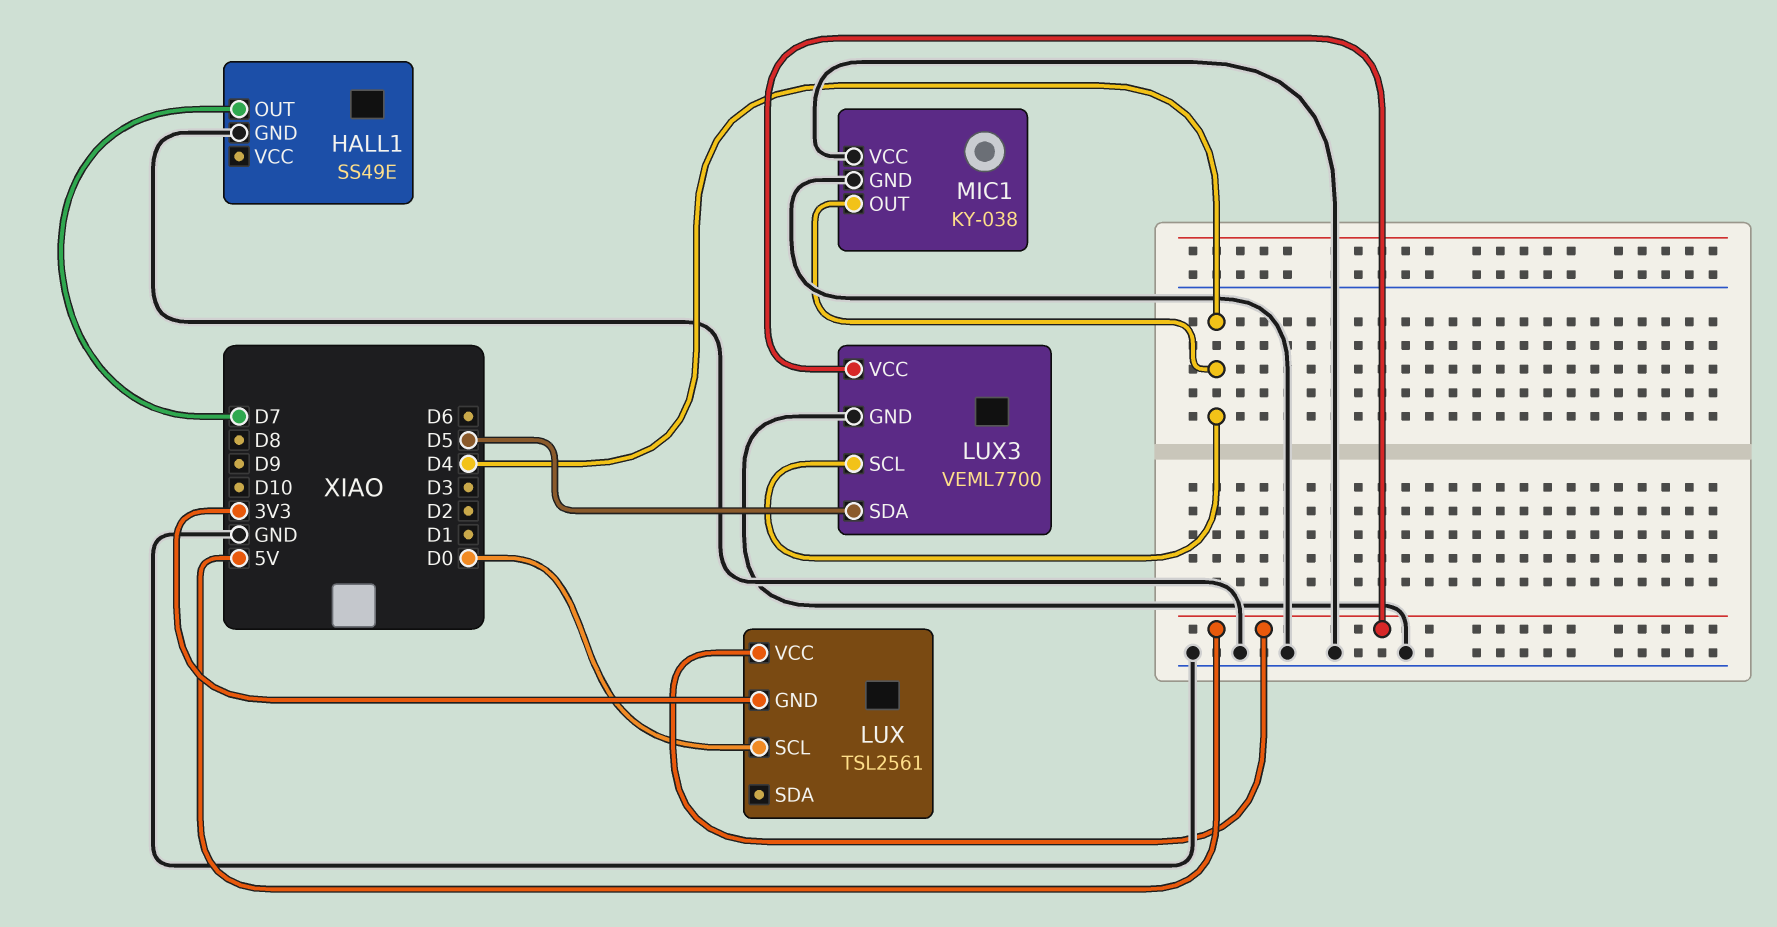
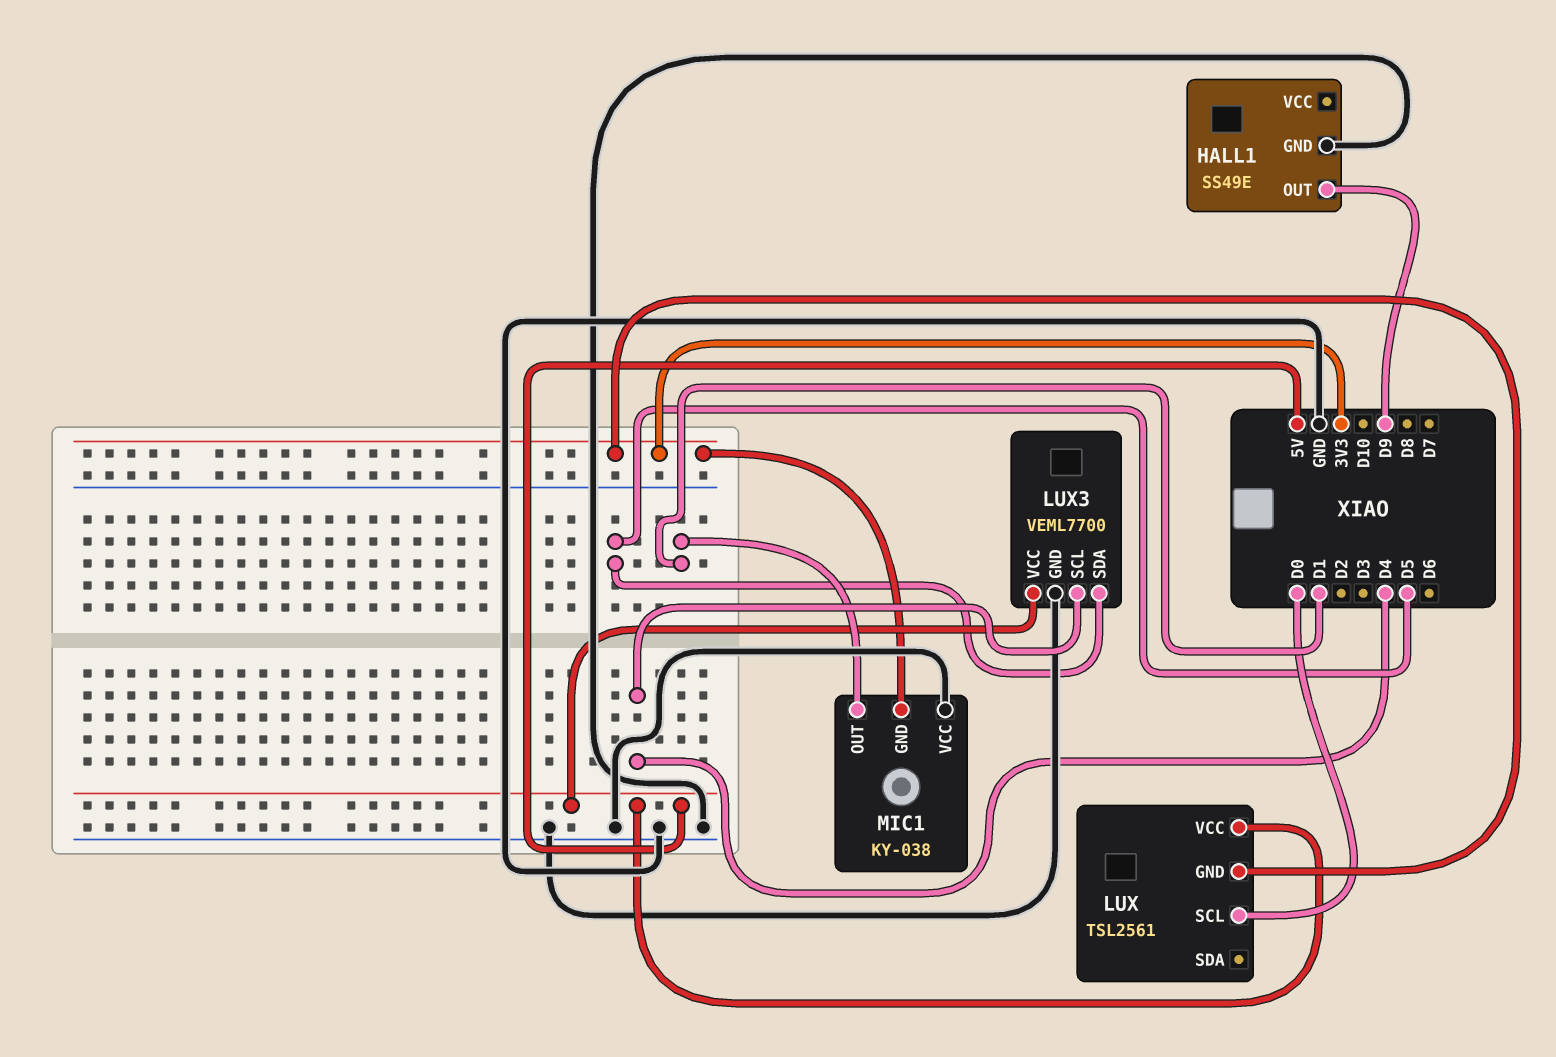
HALL1 pin OUT: D7 -> D9
MIC1 pin GND: GND -> 3V3
MIC1 pin OUT: D4 -> D1

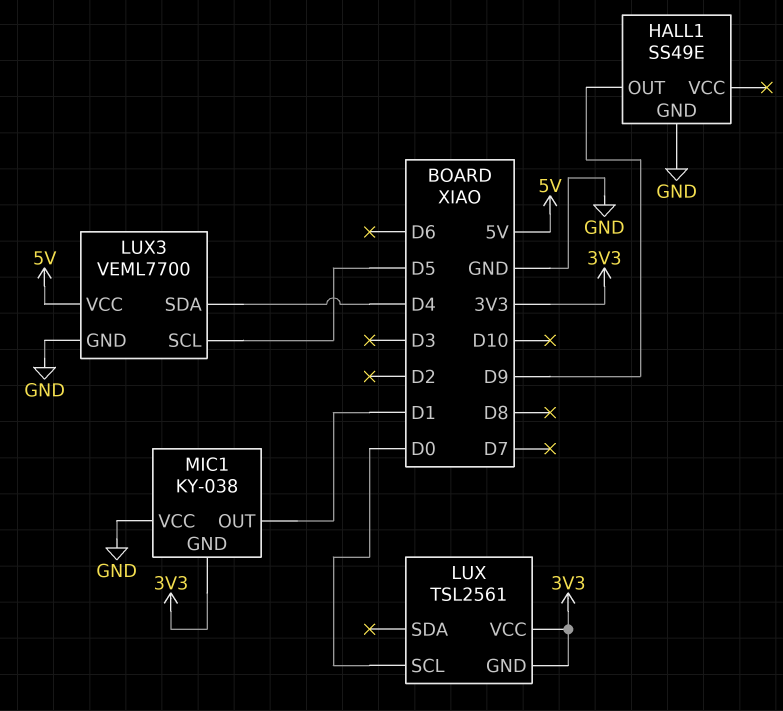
LUX pin VCC: 5V -> 3V3
LUX3 pin SCL: D4 -> D5
LUX3 pin SDA: D5 -> D4

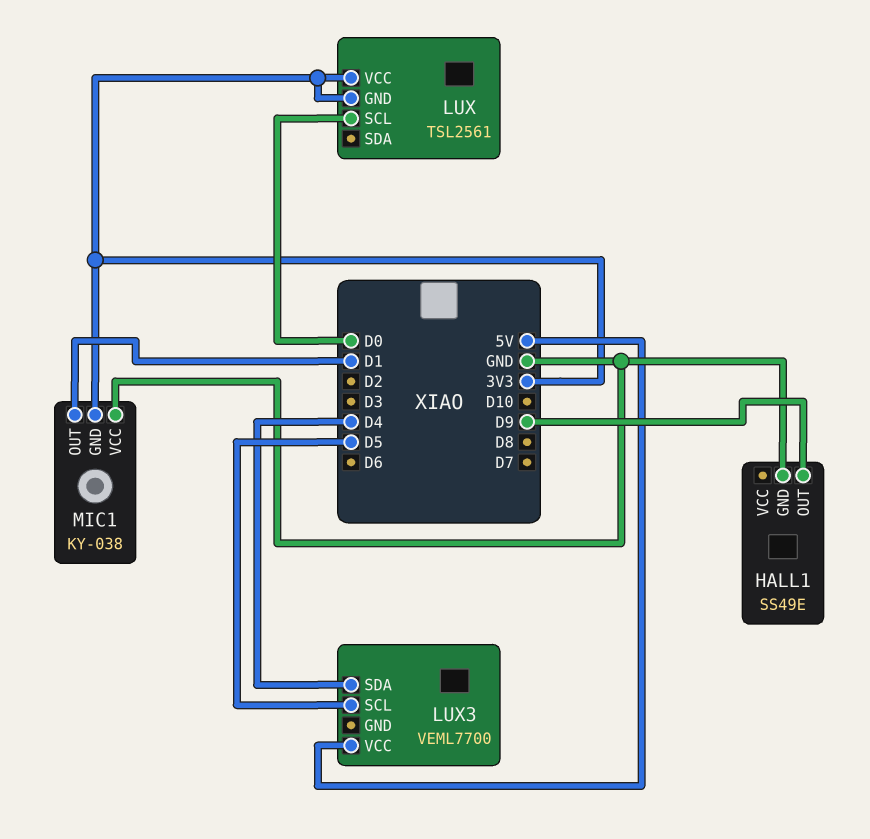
LUX3 pin GND: GND -> none

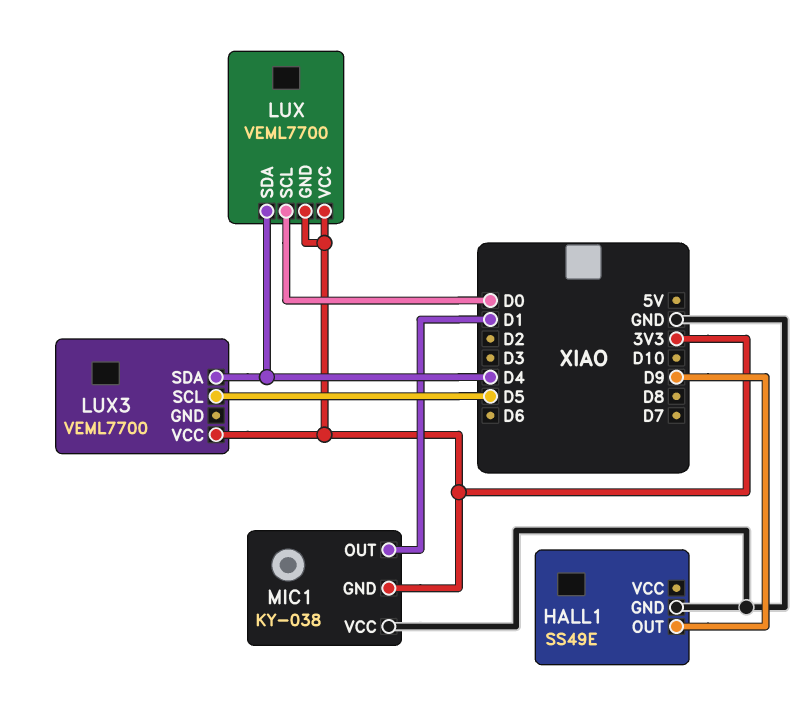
LUX: TSL2561 -> VEML7700
LUX pin SDA: none -> D4
LUX3 pin VCC: 5V -> 3V3

